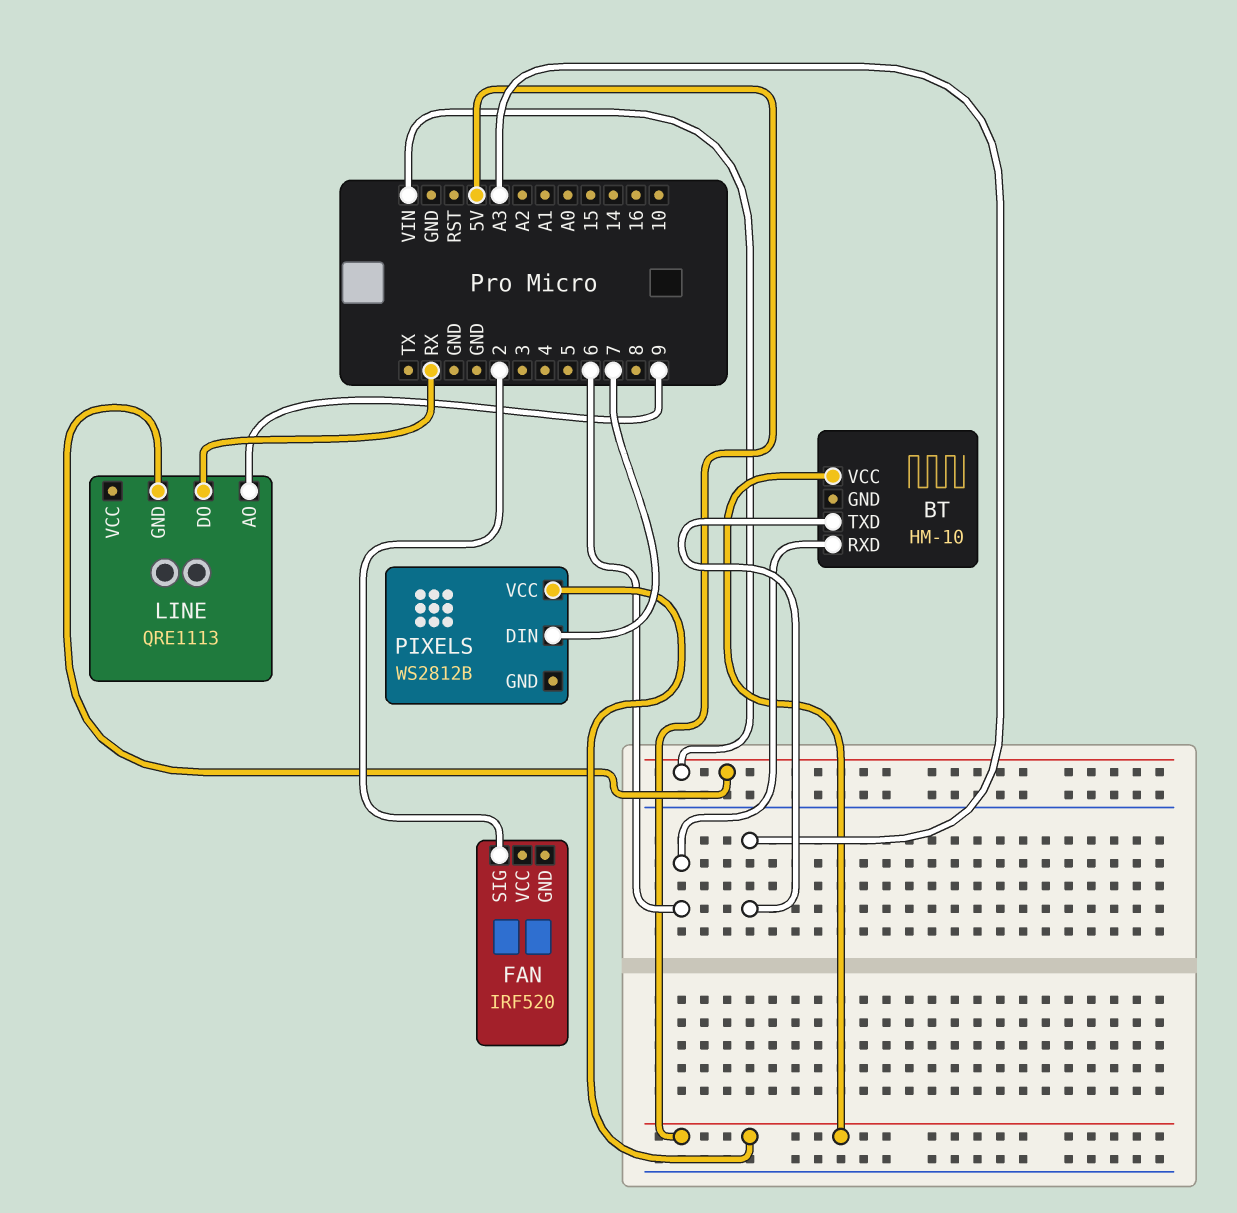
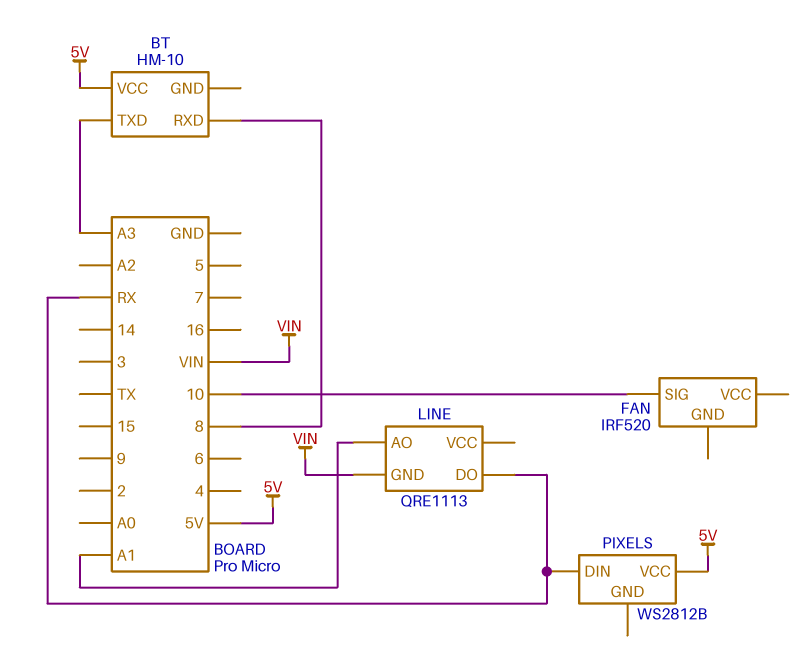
BT pin RXD: 6 -> 8
FAN pin SIG: 2 -> 10
LINE pin AO: 9 -> A1
PIXELS pin DIN: 7 -> RX

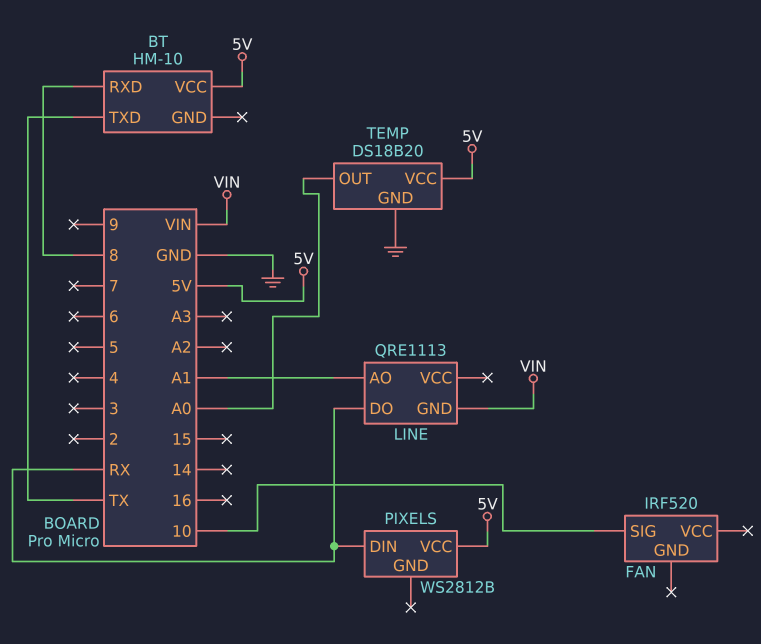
BT pin TXD: A3 -> TX
TEMP: none -> DS18B20
TEMP pin GND: none -> GND
TEMP pin OUT: none -> A0
TEMP pin VCC: none -> 5V

